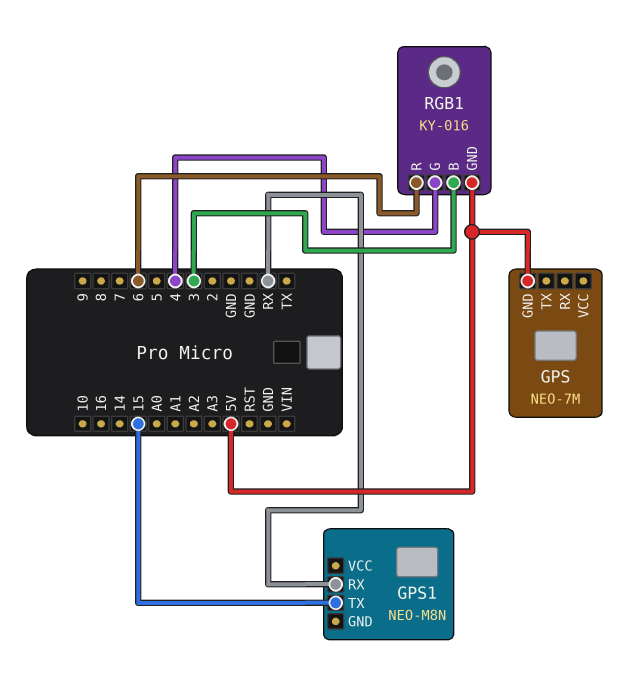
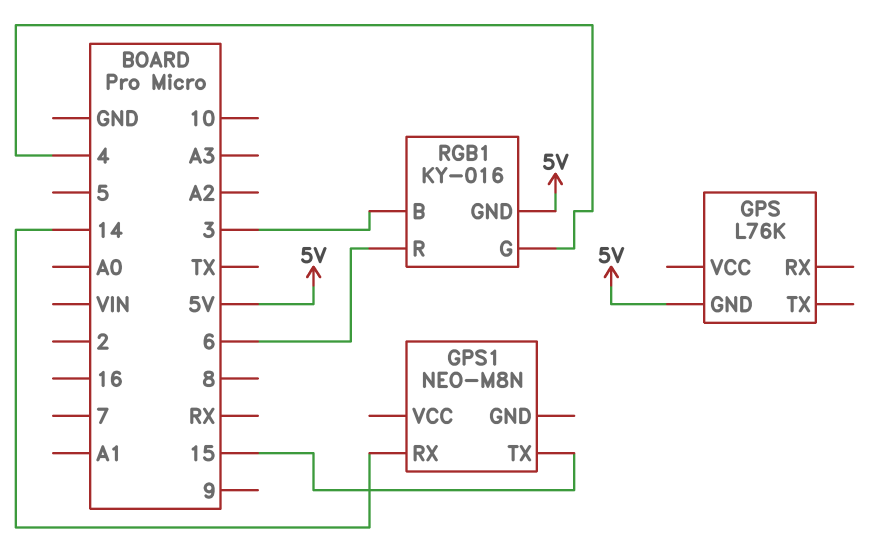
GPS: NEO-7M -> L76K
GPS1 pin RX: RX -> 14

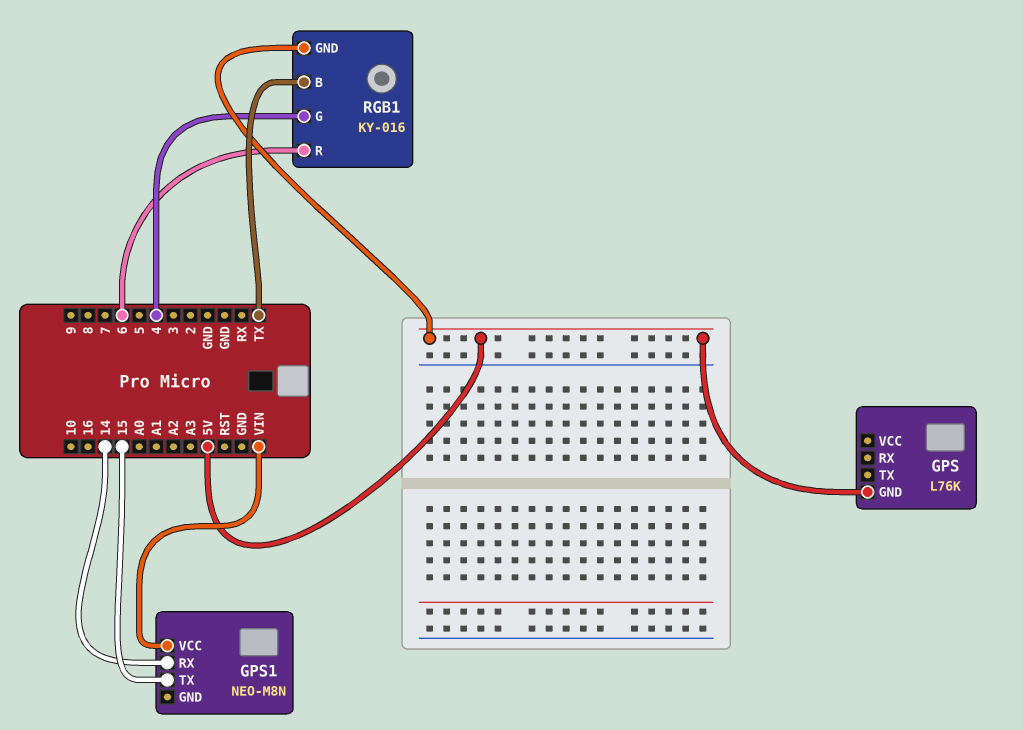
GPS1 pin VCC: none -> VIN
RGB1 pin B: 3 -> TX

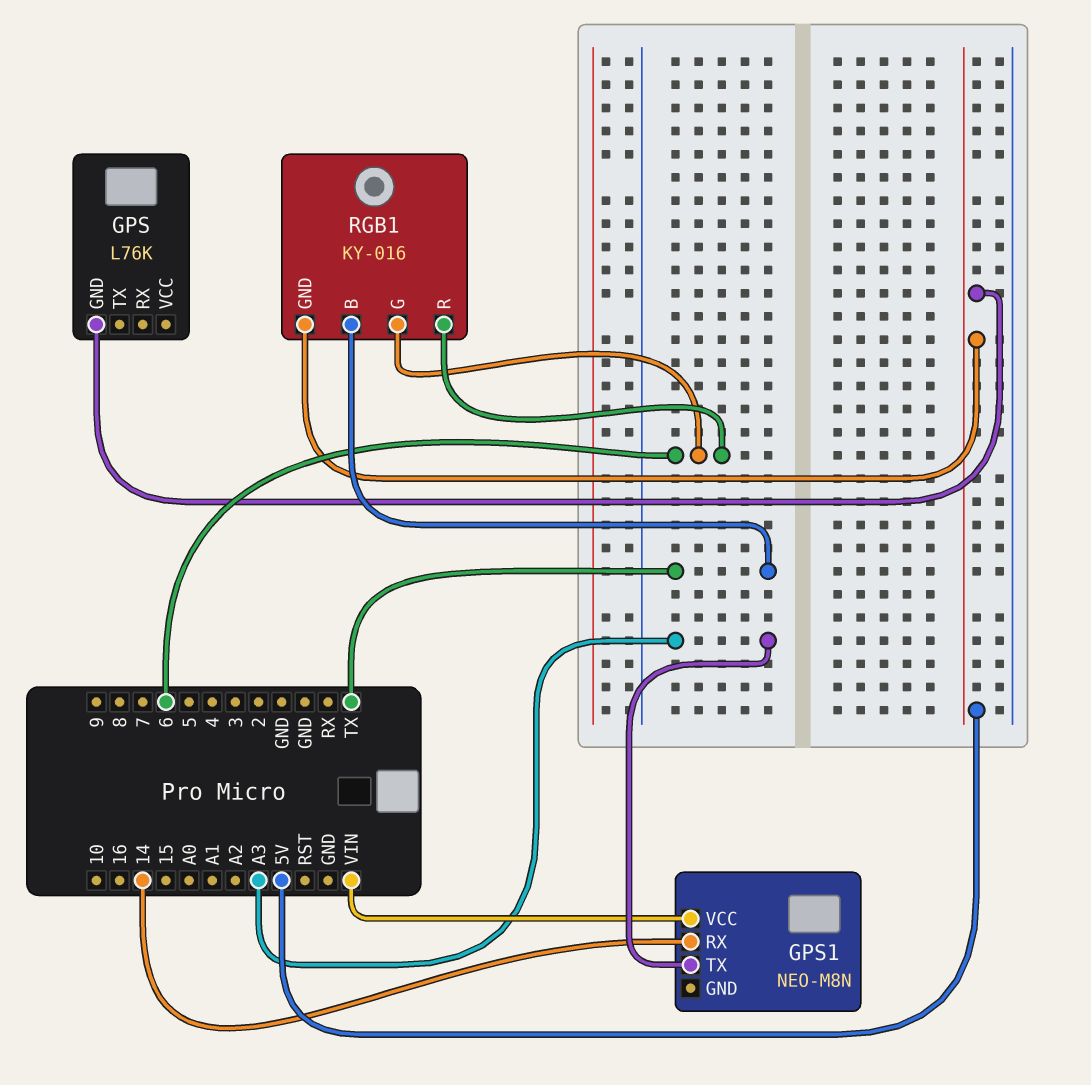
GPS1 pin TX: 15 -> A3
RGB1 pin G: 4 -> 6

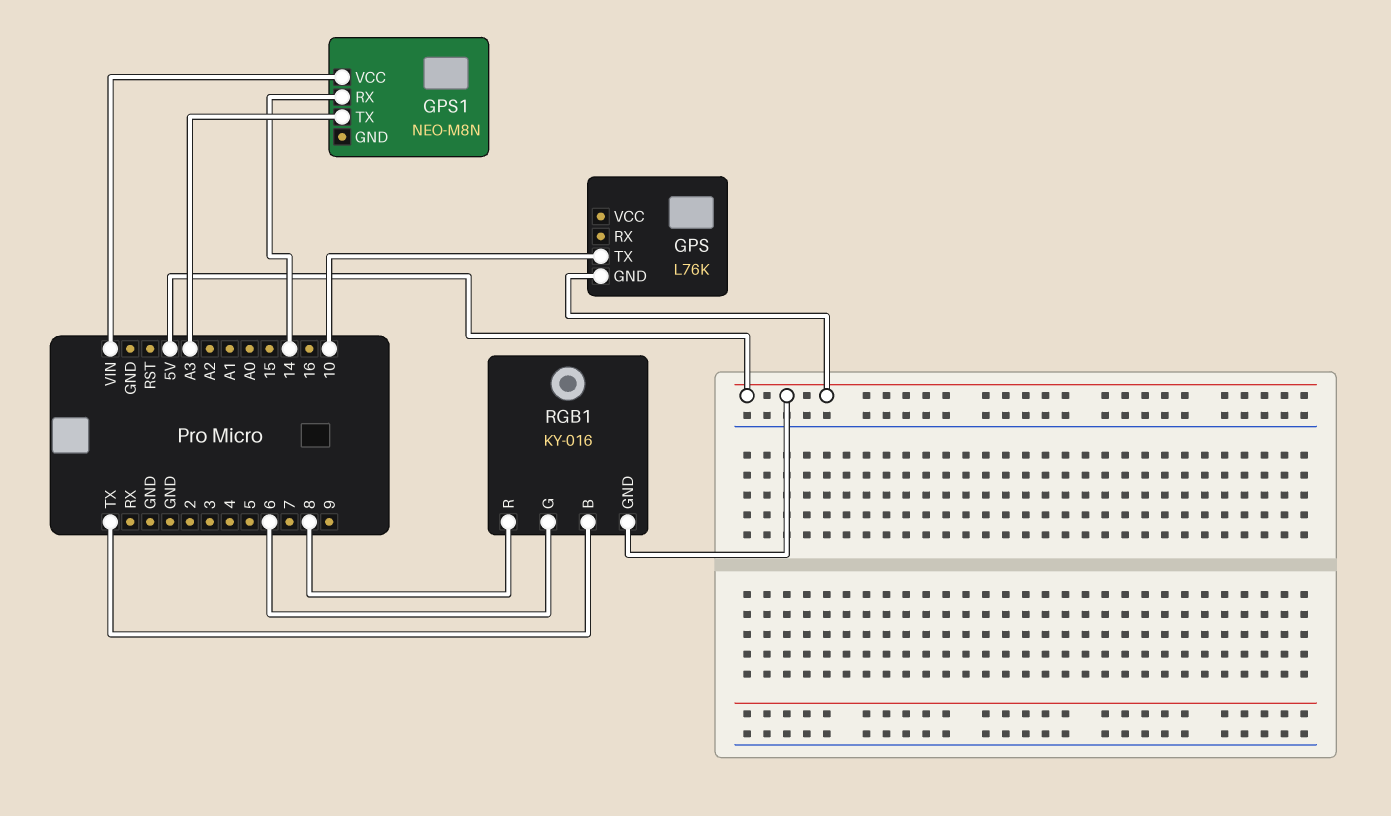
GPS pin TX: none -> 10
RGB1 pin R: 6 -> 8

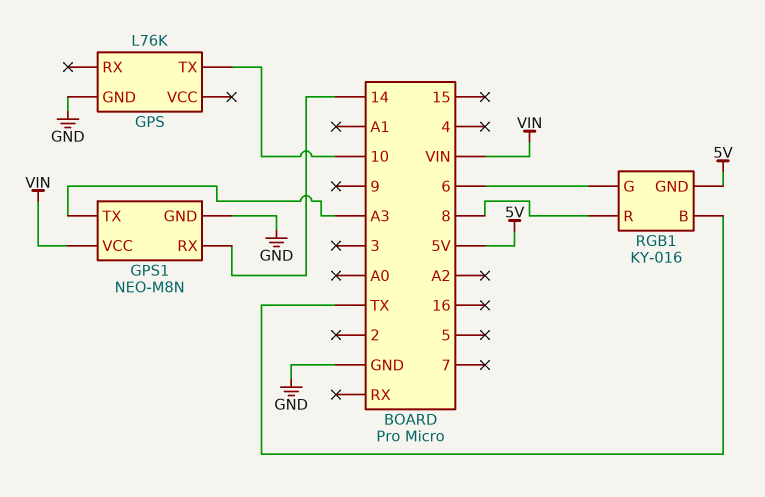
GPS pin GND: 5V -> GND
GPS1 pin GND: none -> GND

